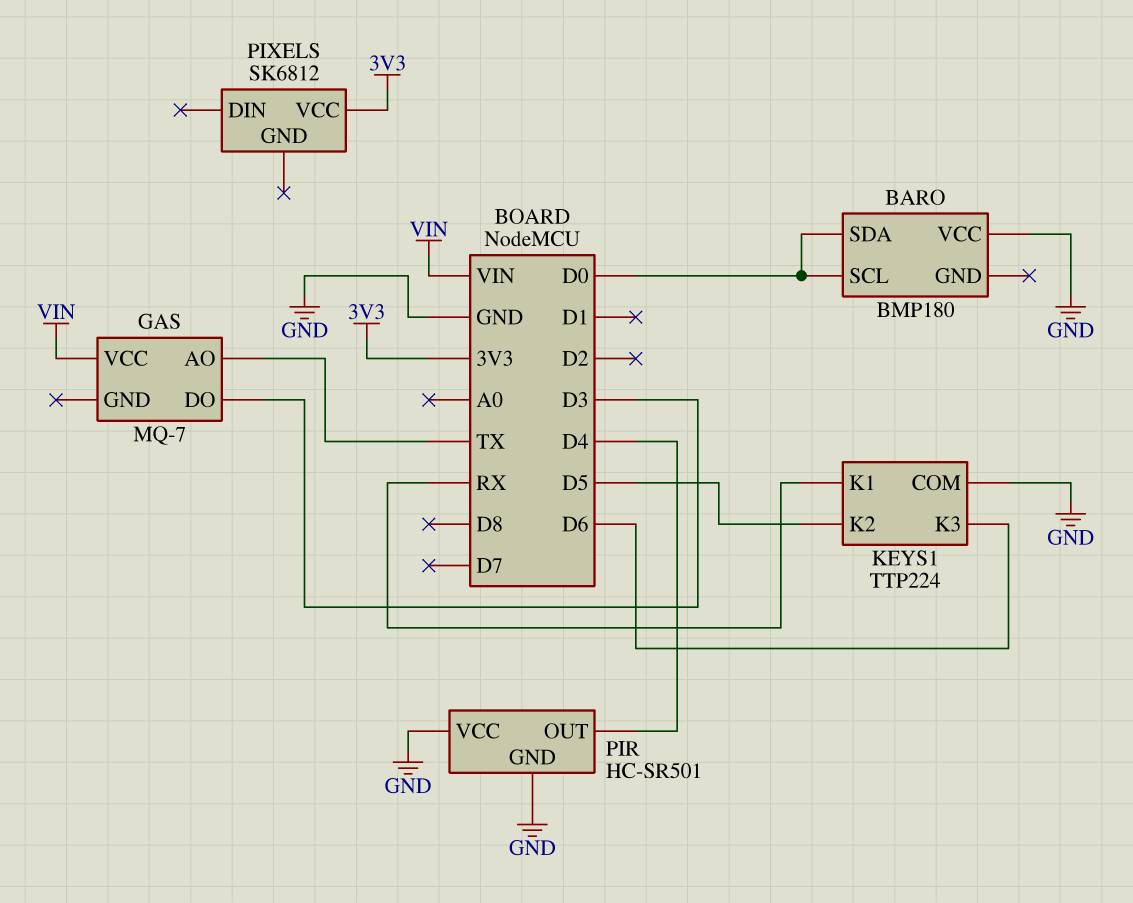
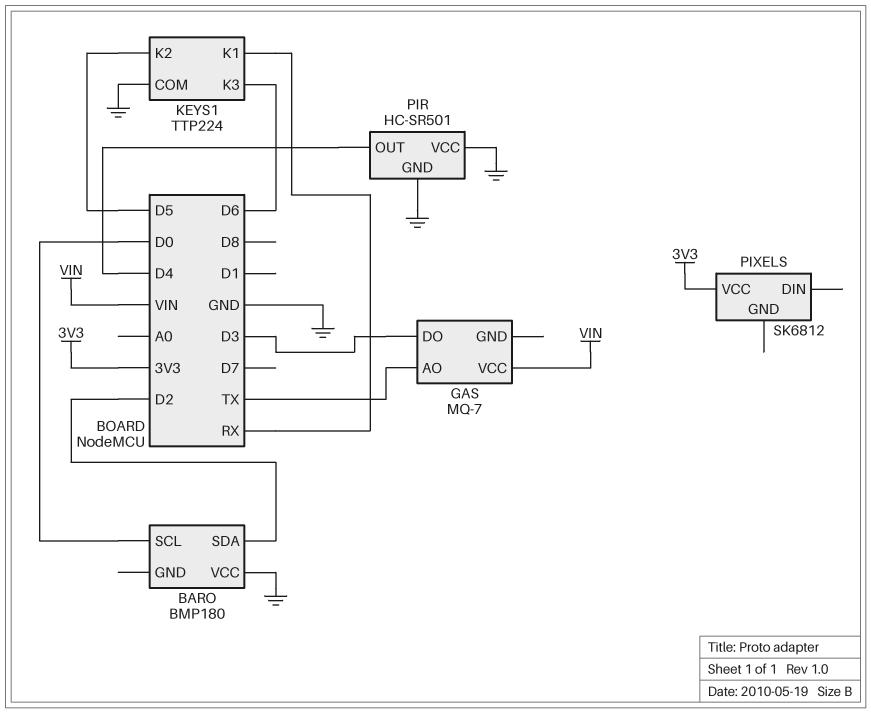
BARO pin SDA: D0 -> D2

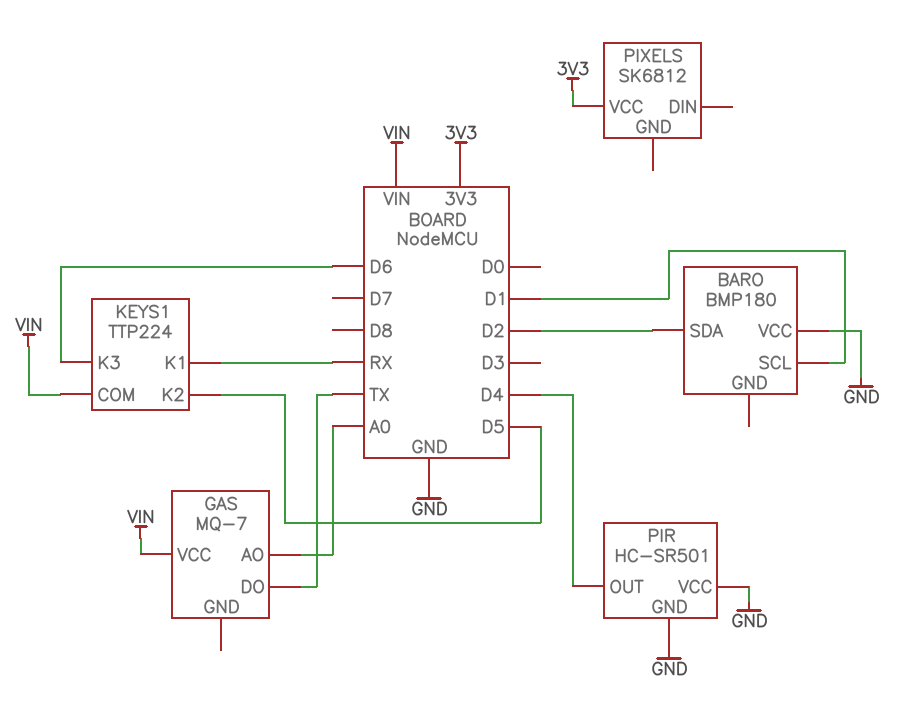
BARO pin SCL: D0 -> D1
GAS pin AO: TX -> A0
GAS pin DO: D3 -> TX
KEYS1 pin COM: GND -> VIN

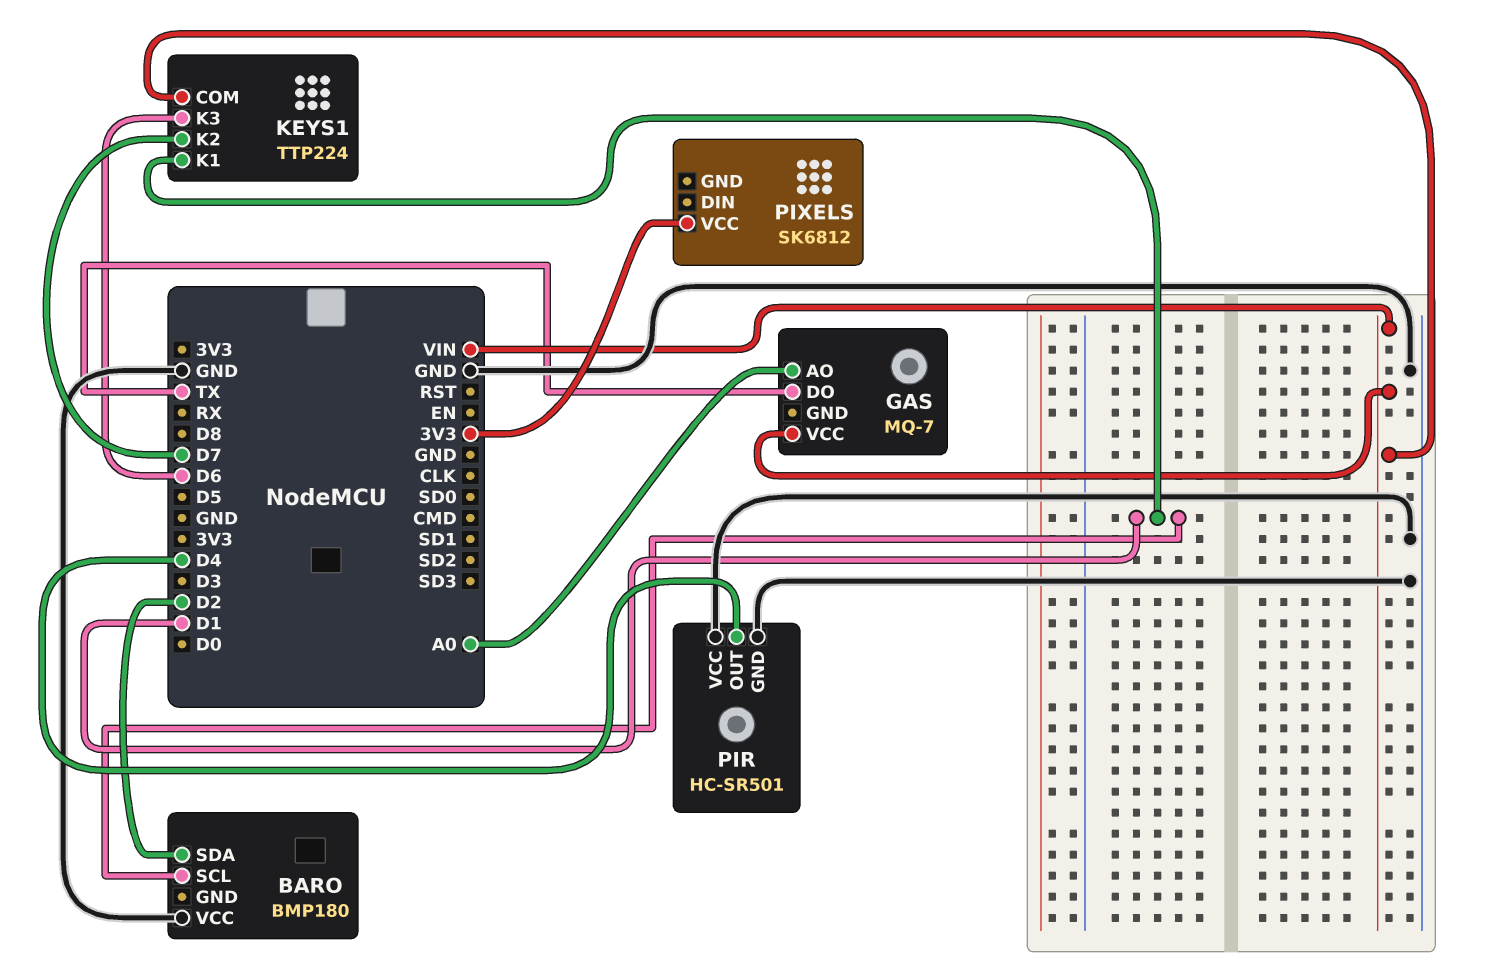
KEYS1 pin K1: RX -> D1
KEYS1 pin K2: D5 -> D7

